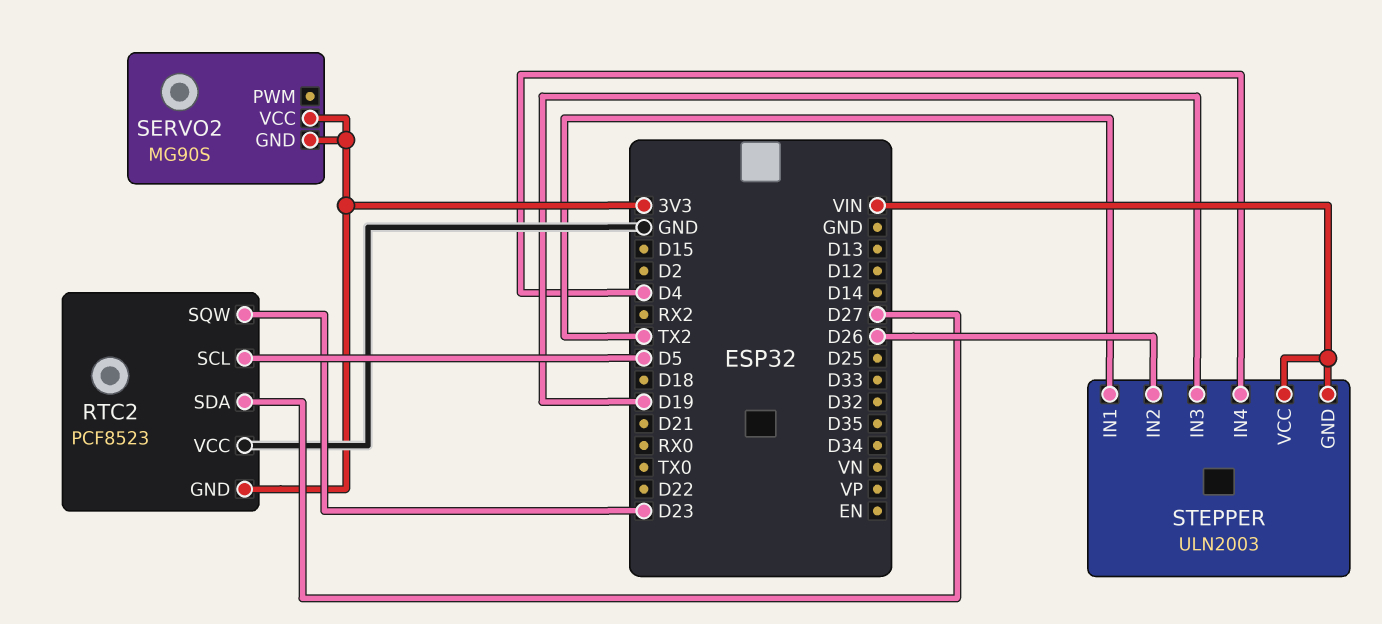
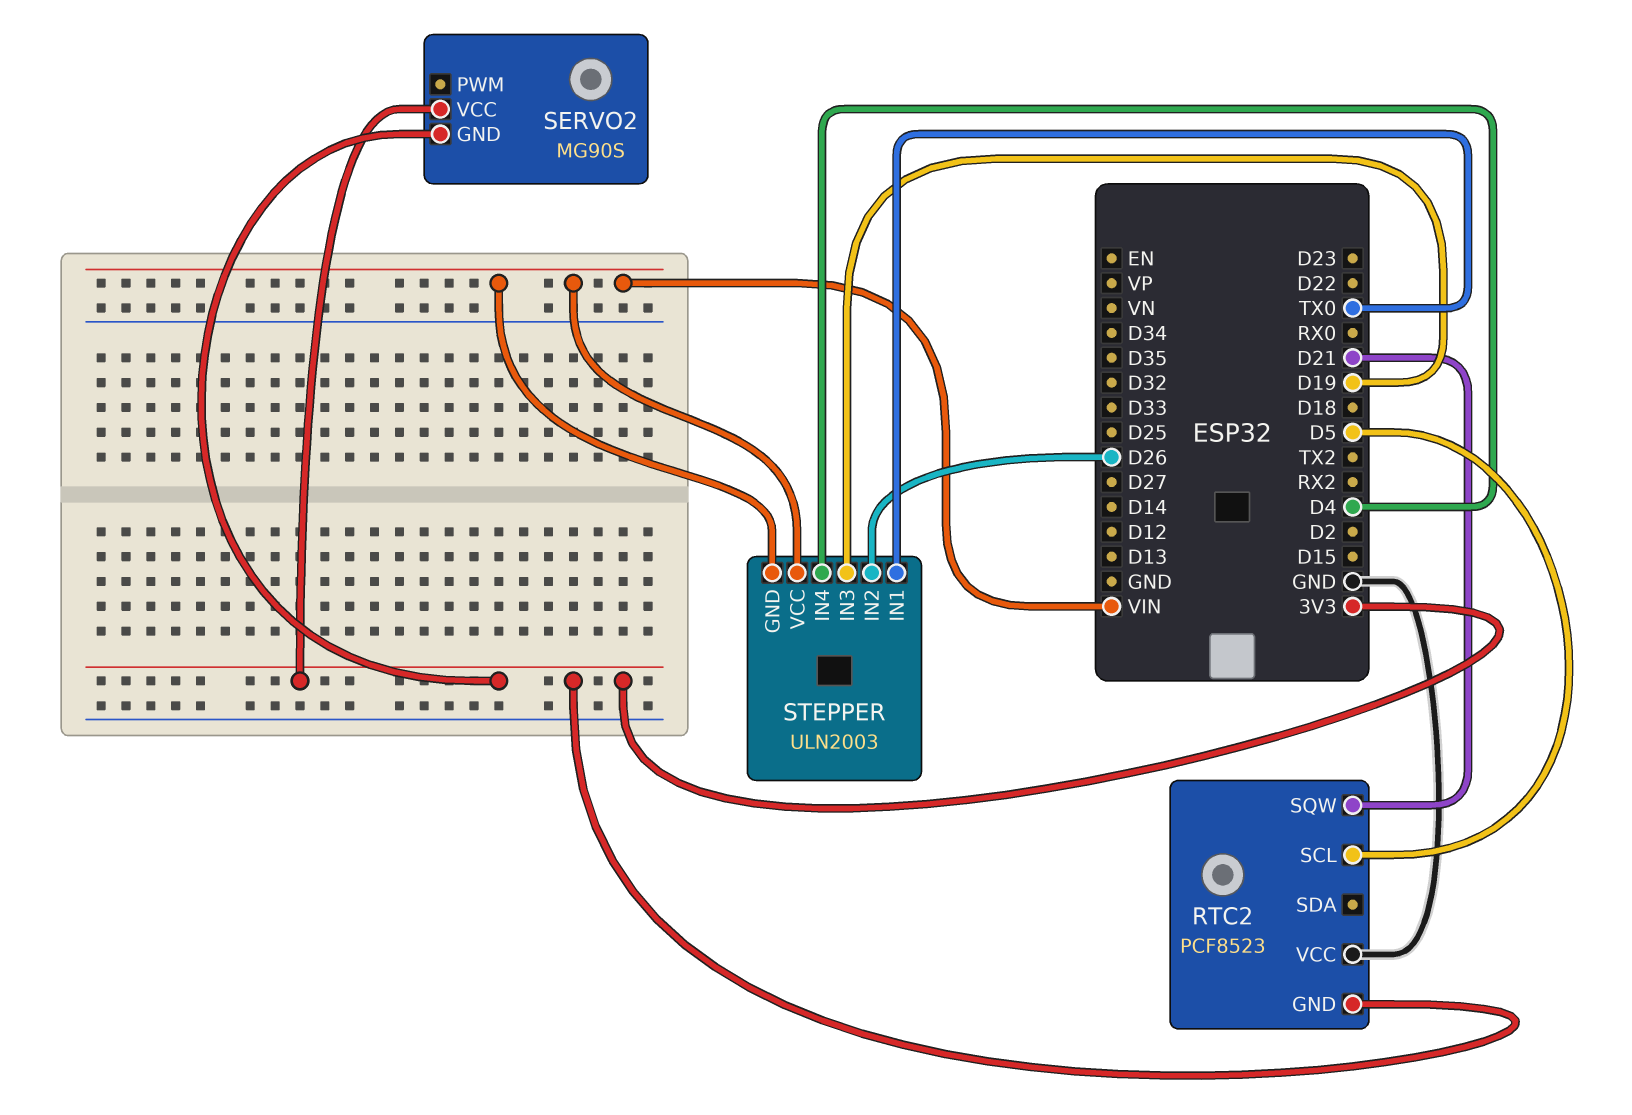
RTC2 pin SDA: D27 -> none
RTC2 pin SQW: D23 -> D21
STEPPER pin IN1: TX2 -> TX0

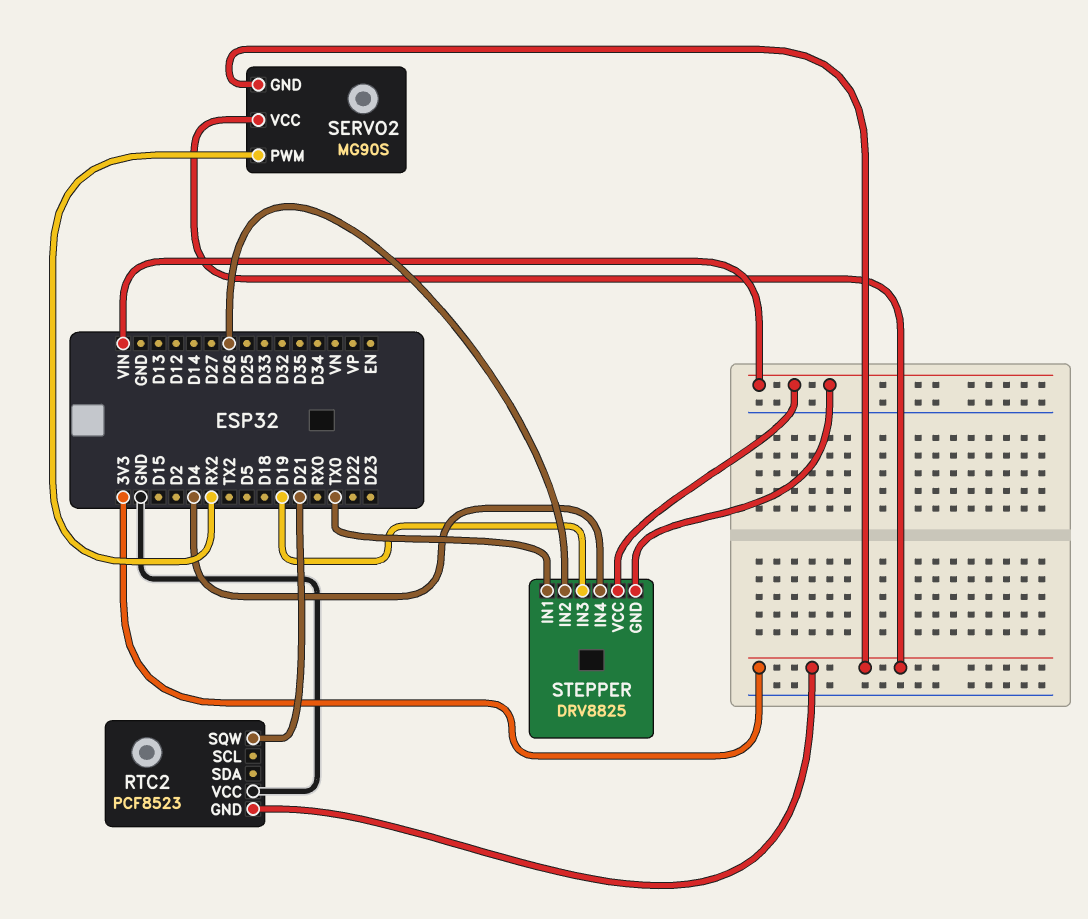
RTC2 pin SCL: D5 -> none
SERVO2 pin PWM: none -> RX2
STEPPER: ULN2003 -> DRV8825

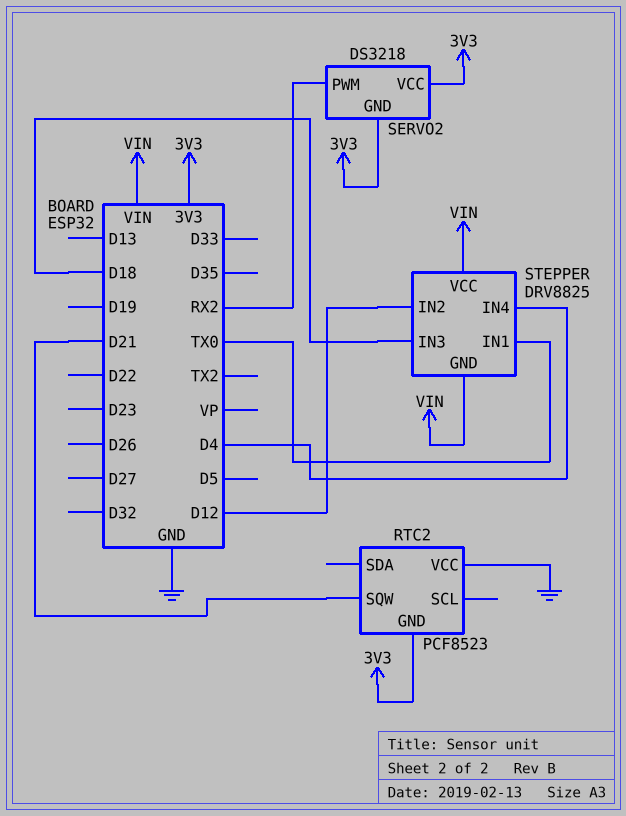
SERVO2: MG90S -> DS3218
STEPPER pin IN2: D26 -> D12
STEPPER pin IN3: D19 -> D18

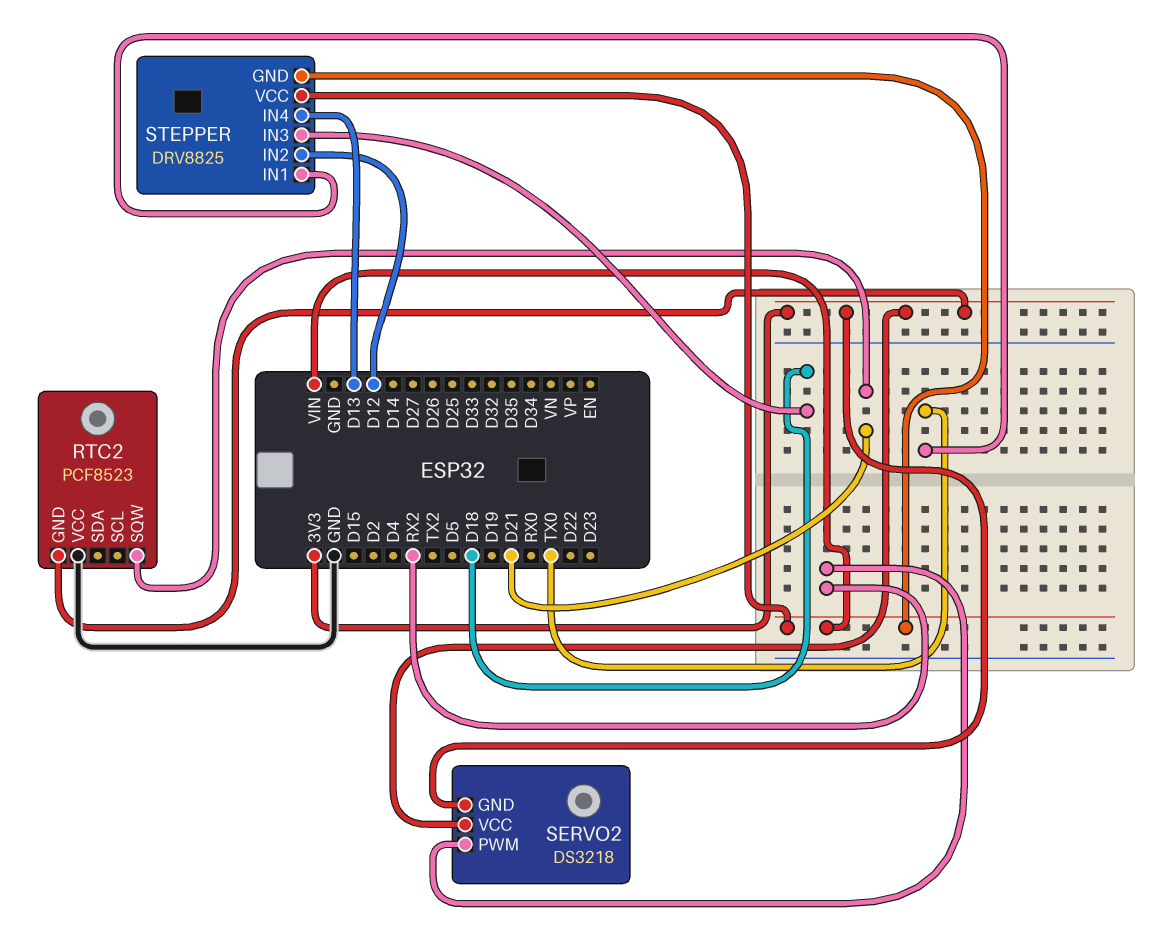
STEPPER pin IN4: D4 -> D13

